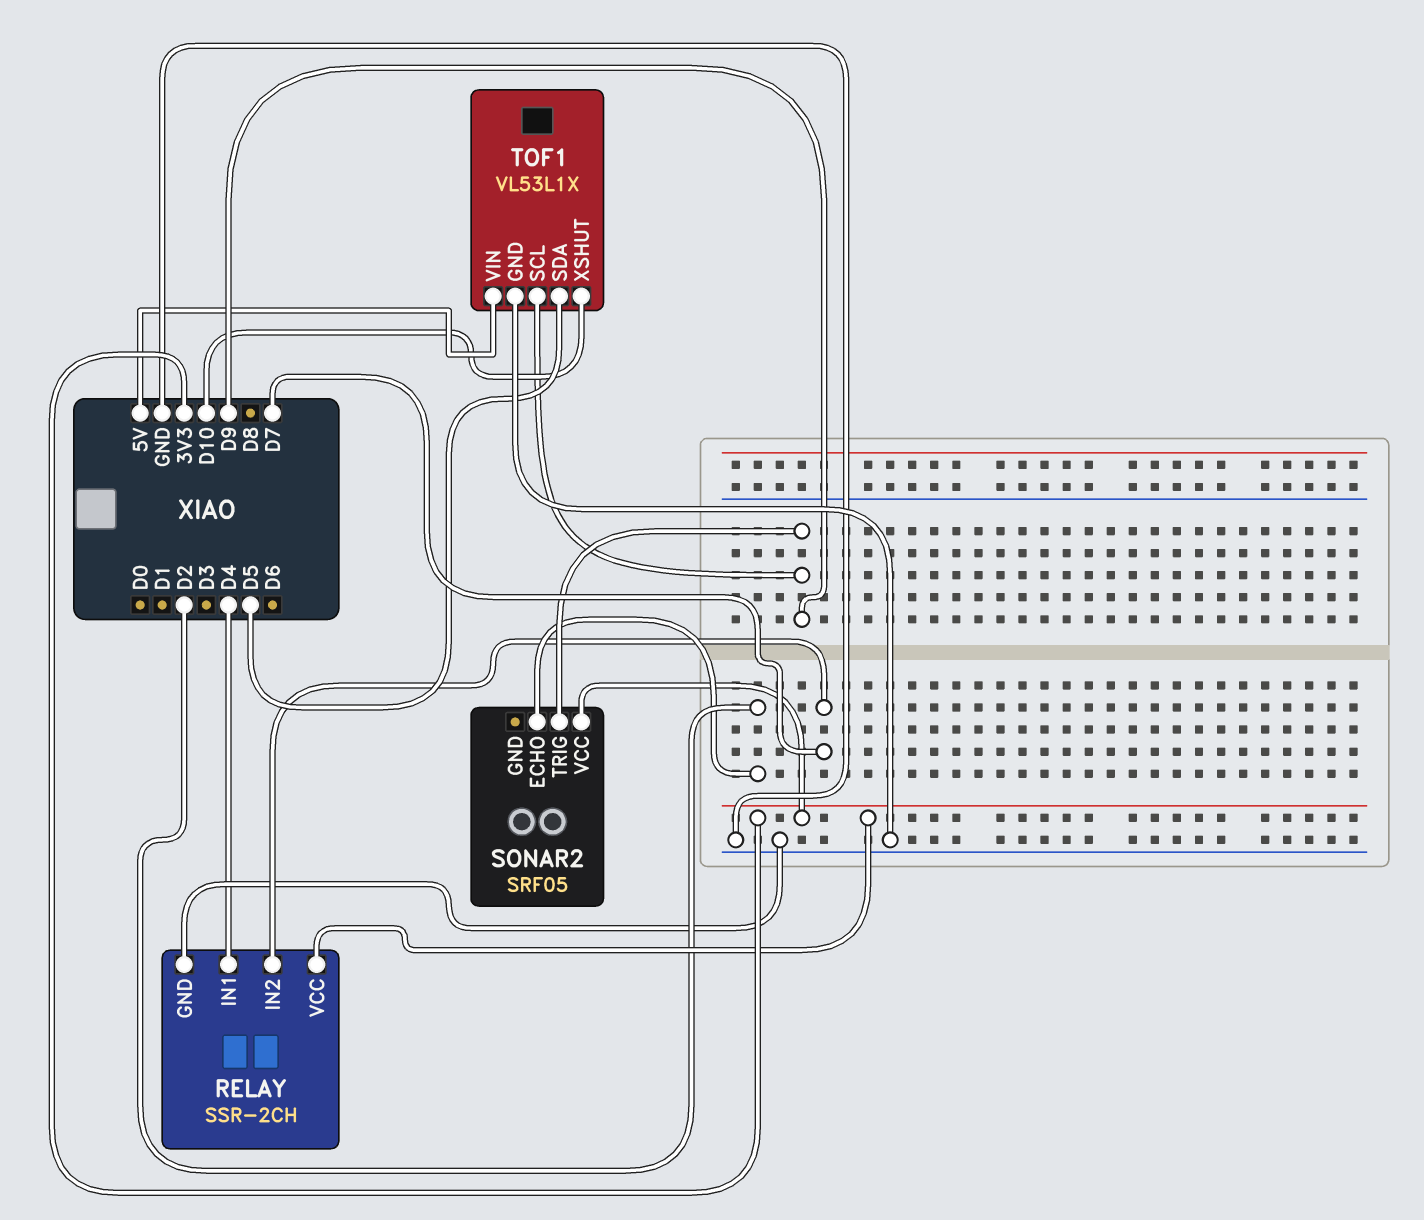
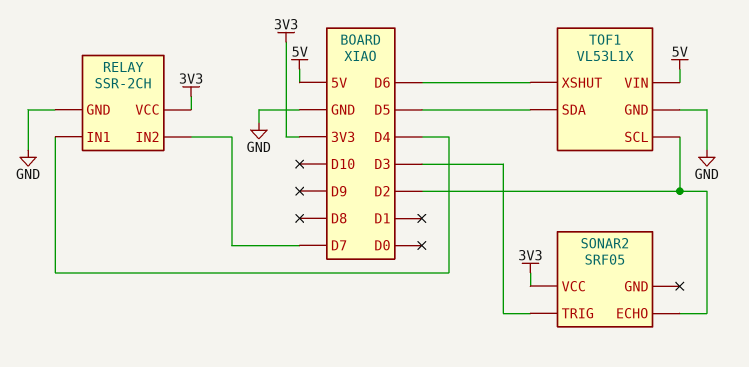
SONAR2 pin TRIG: D9 -> D3
TOF1 pin SCL: D9 -> D2
TOF1 pin XSHUT: D10 -> D6

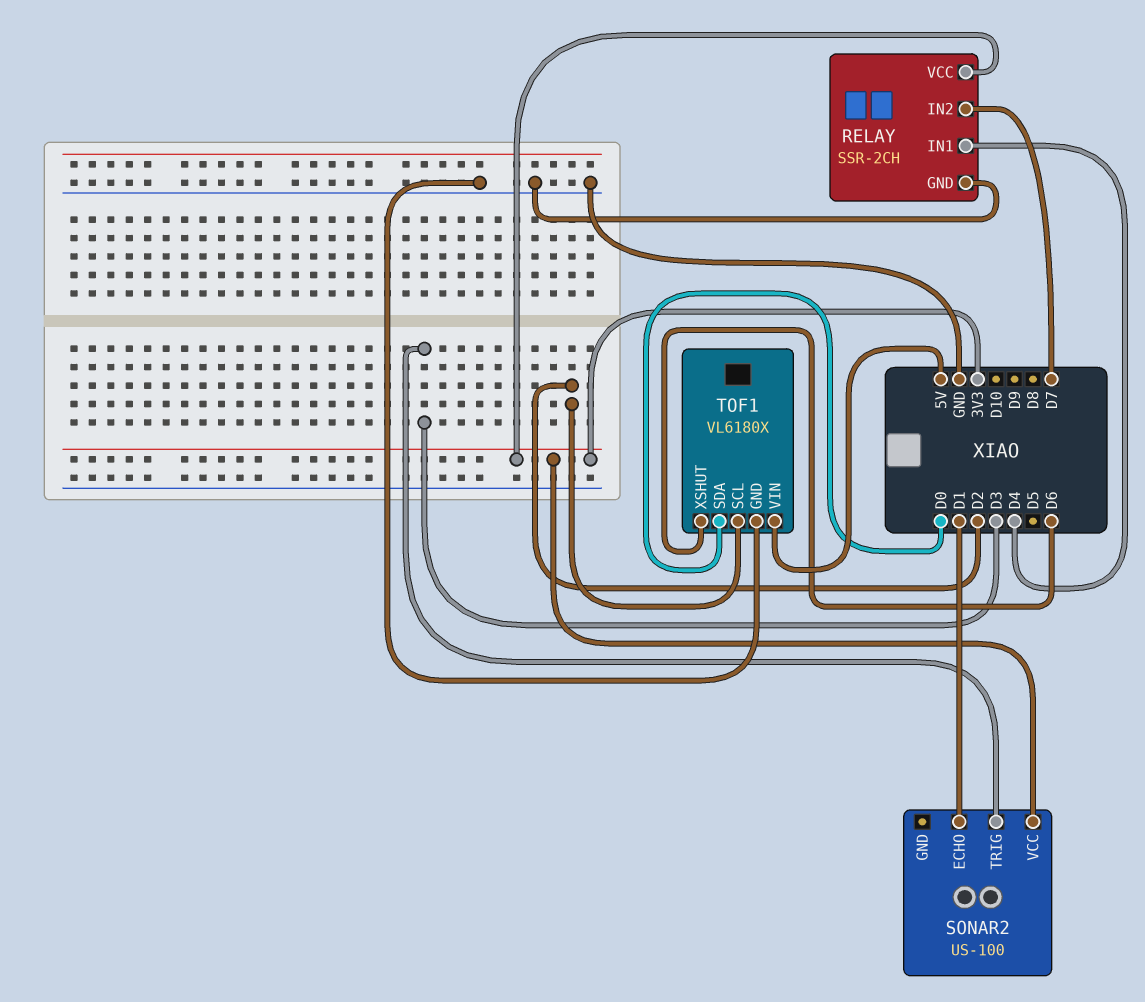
SONAR2: SRF05 -> US-100
SONAR2 pin ECHO: D2 -> D1
TOF1: VL53L1X -> VL6180X
TOF1 pin SDA: D5 -> D0

